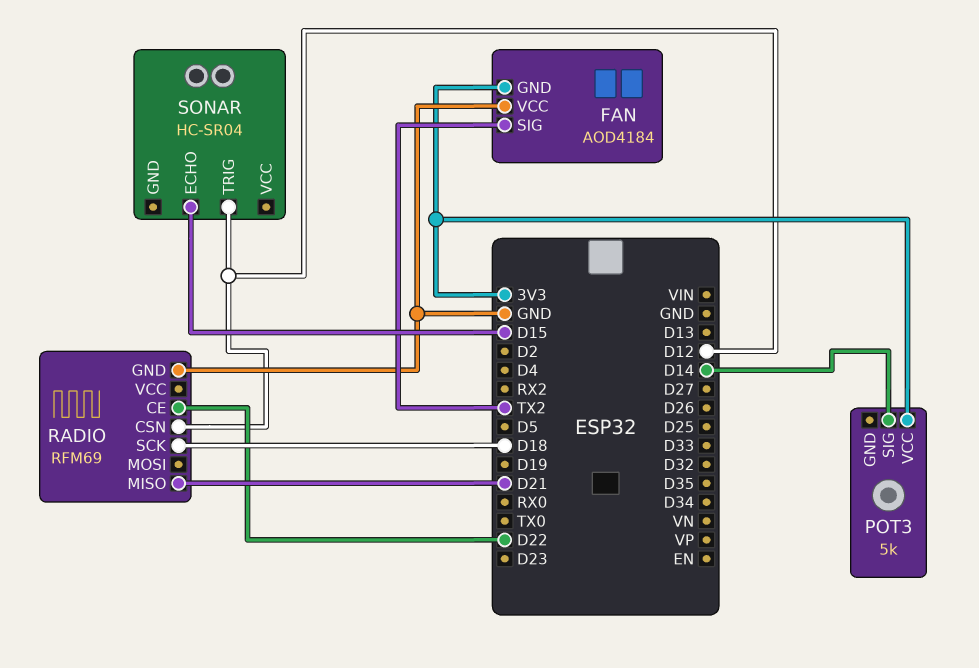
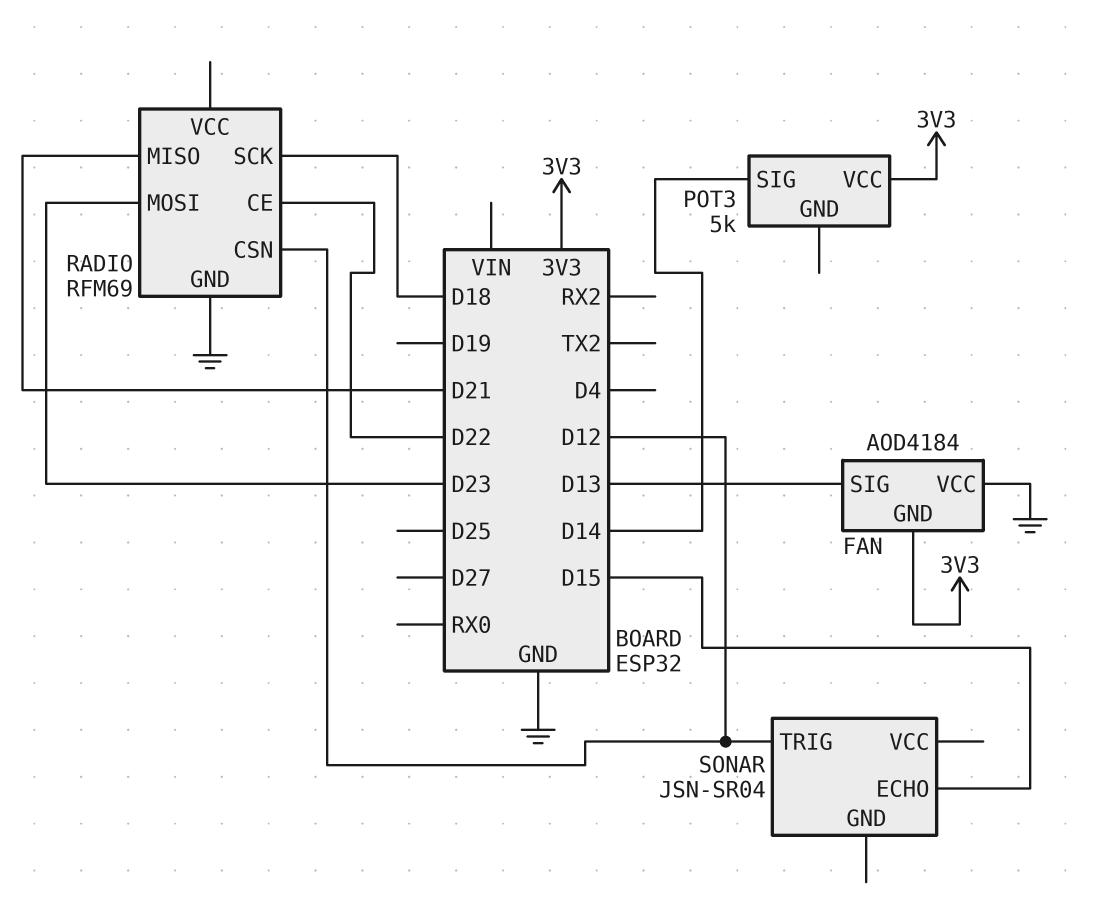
FAN pin SIG: TX2 -> D13
RADIO pin MOSI: none -> D23
SONAR: HC-SR04 -> JSN-SR04

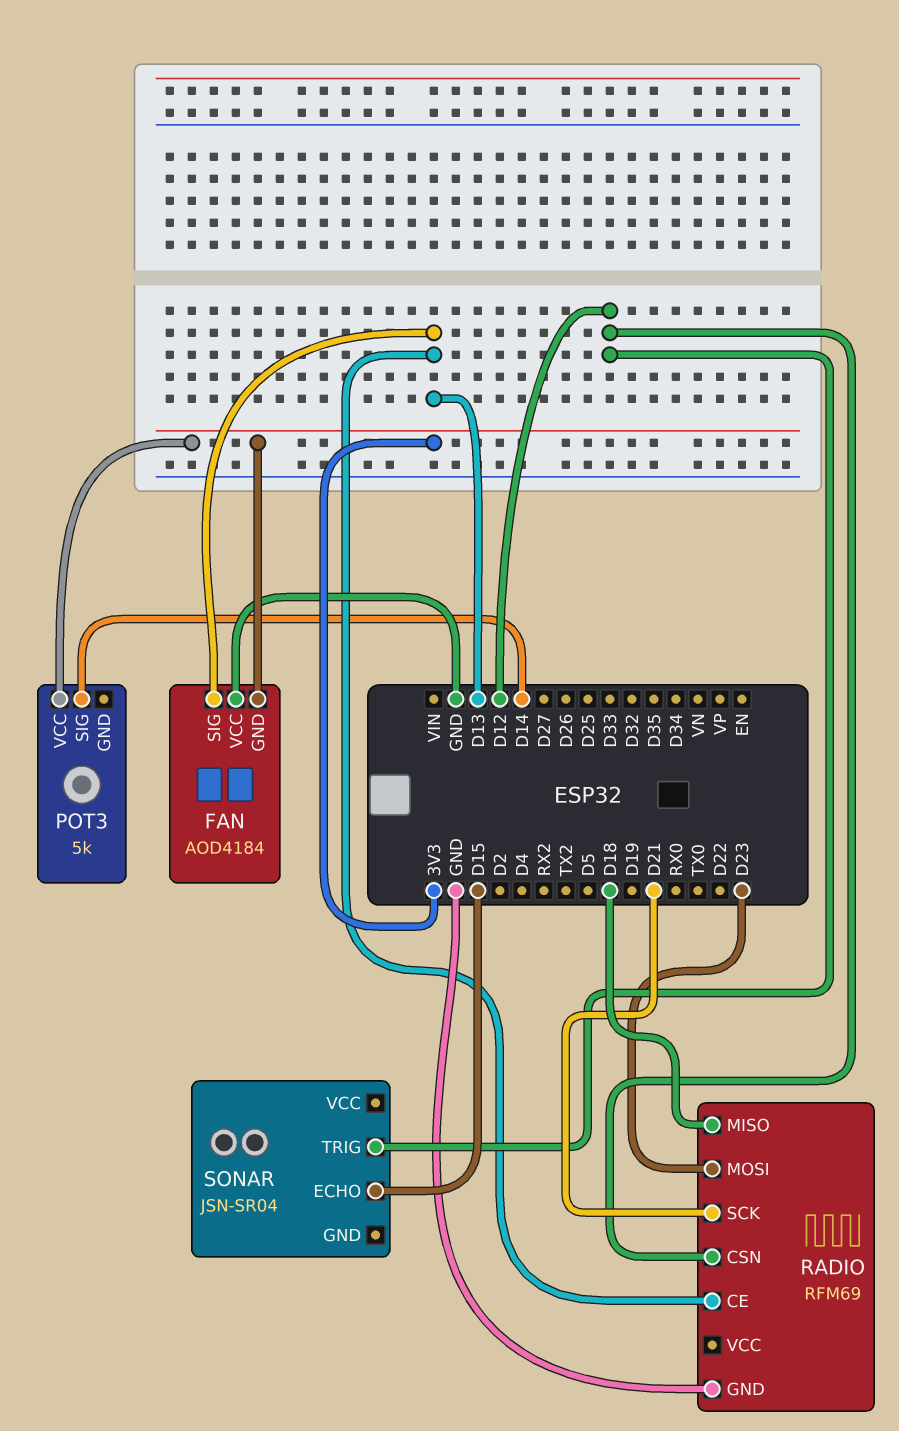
RADIO pin CE: D22 -> D13
RADIO pin MISO: D21 -> D18
RADIO pin SCK: D18 -> D21

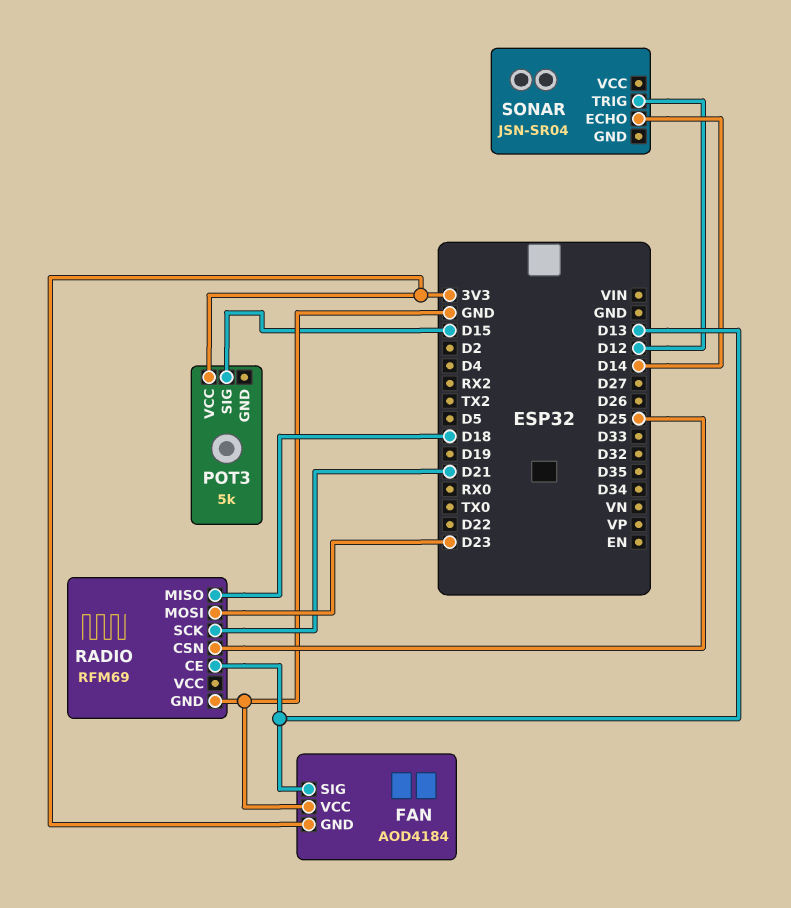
POT3 pin SIG: D14 -> D15
RADIO pin CSN: D12 -> D25
SONAR pin ECHO: D15 -> D14

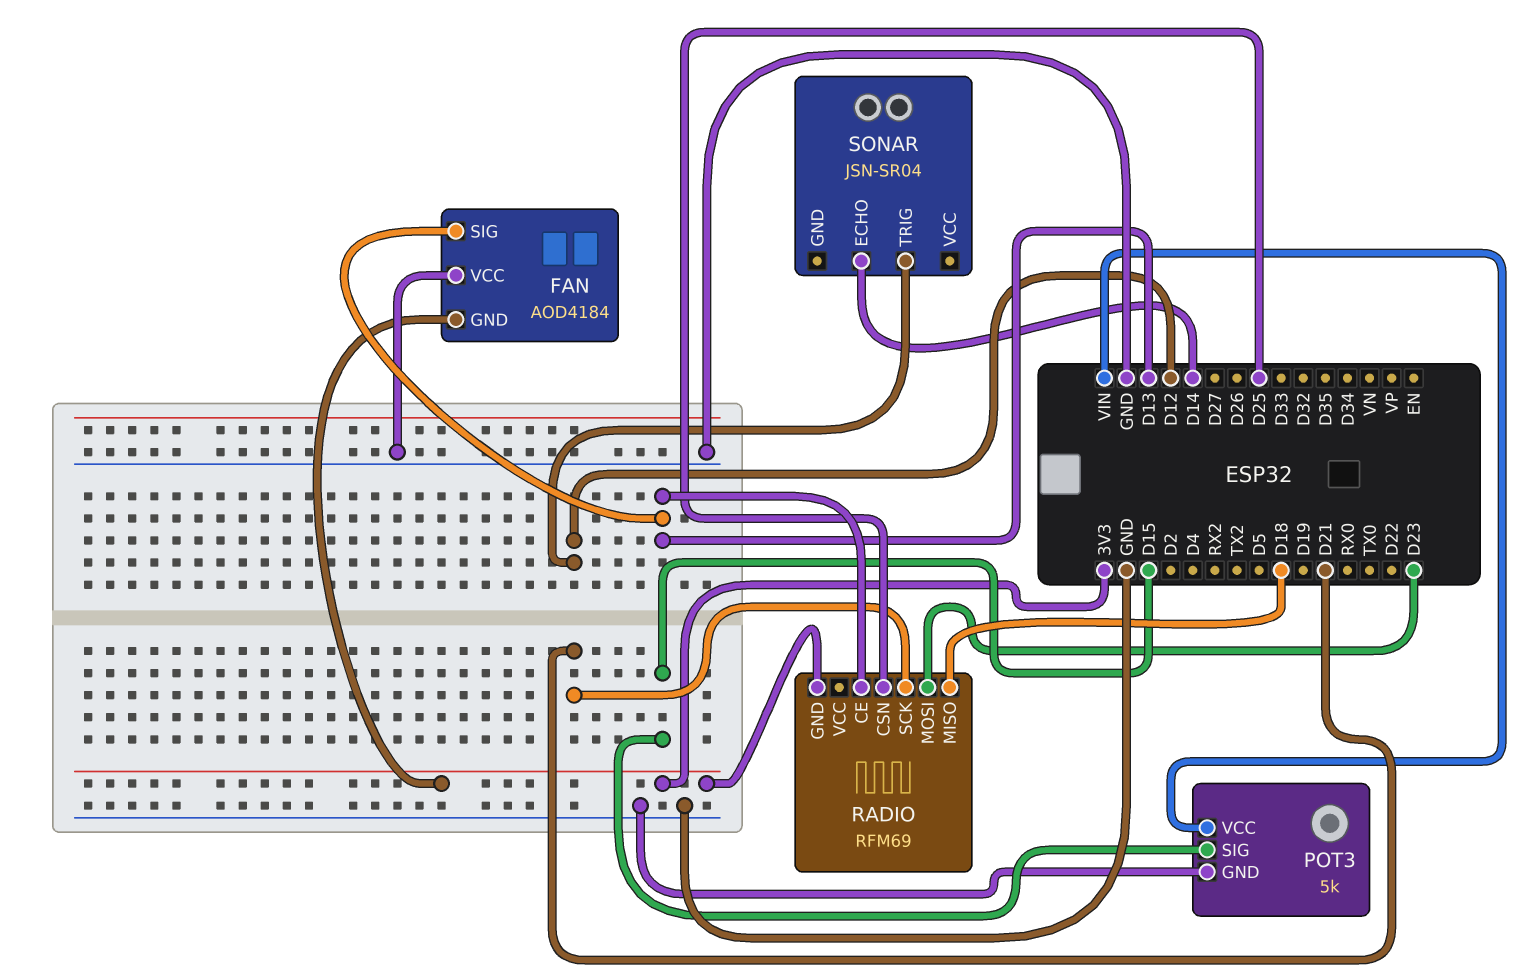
POT3 pin GND: none -> GND
POT3 pin VCC: 3V3 -> VIN
RADIO pin GND: GND -> 3V3

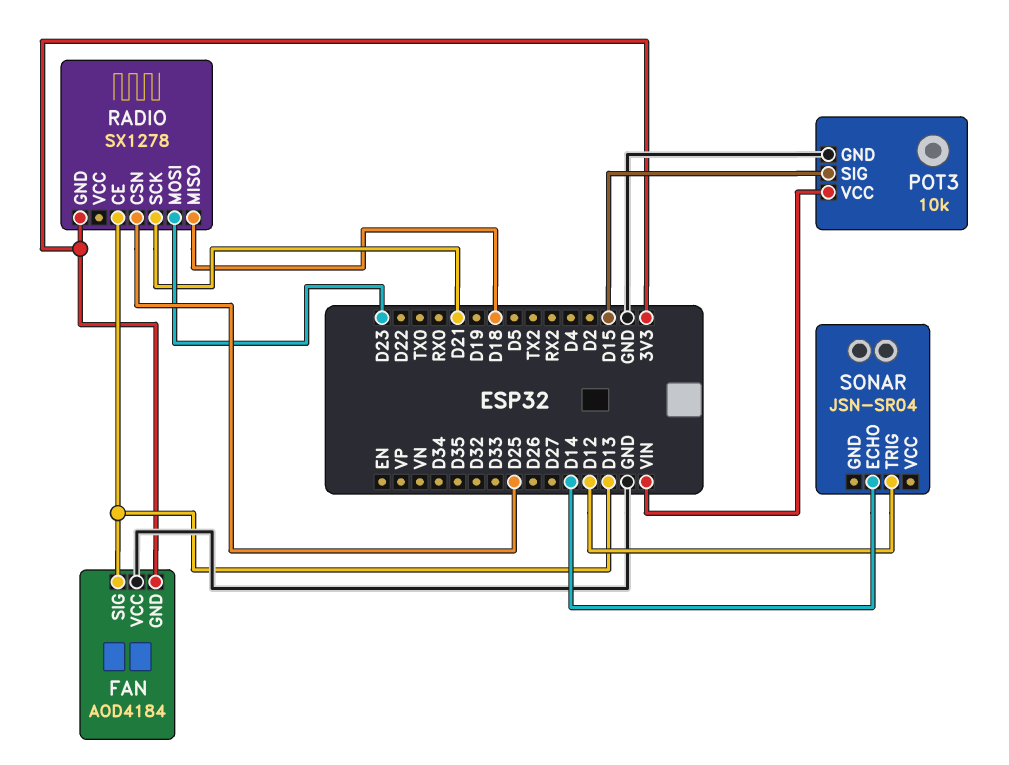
POT3: 5k -> 10k
RADIO: RFM69 -> SX1278

